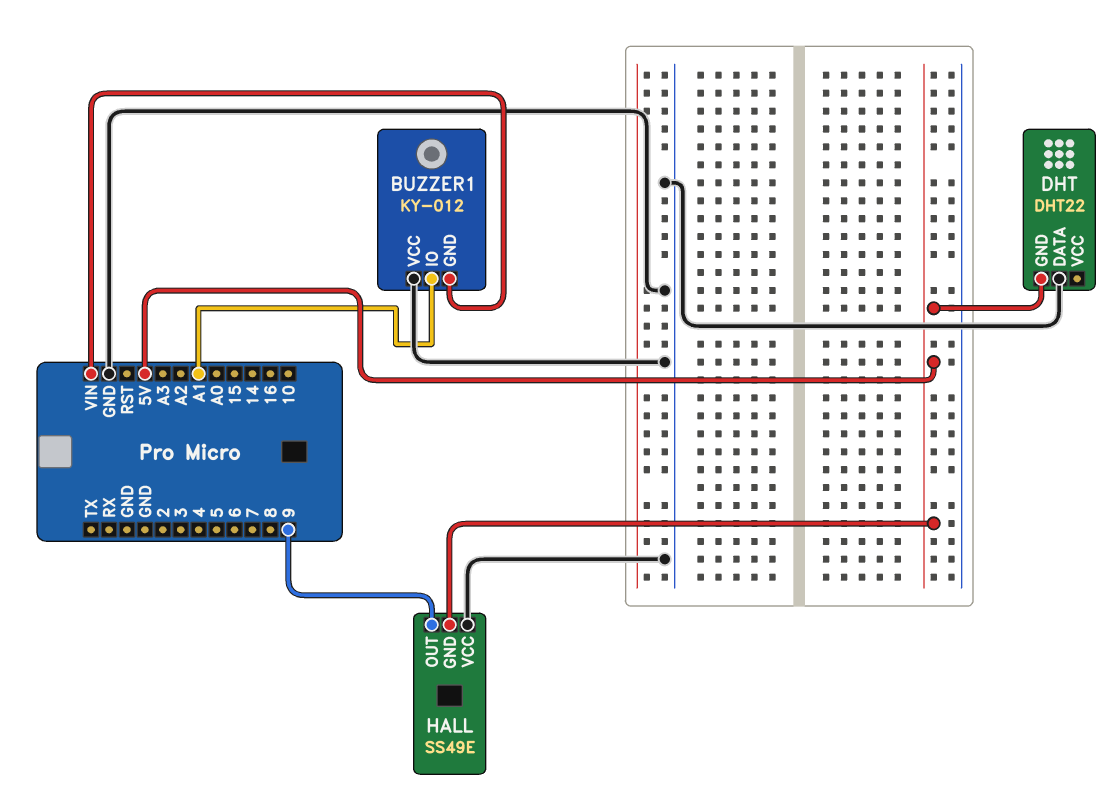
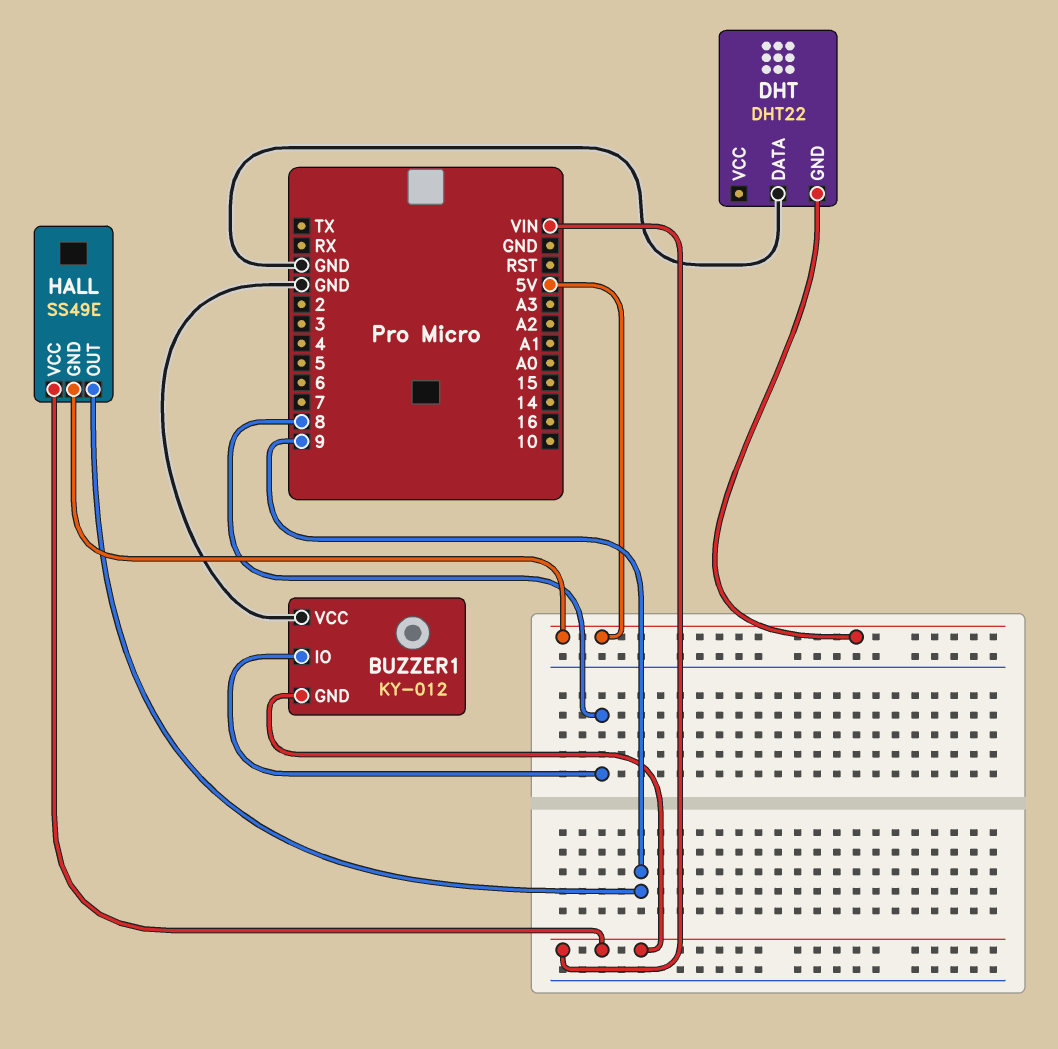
BUZZER1 pin IO: A1 -> 8
HALL pin VCC: GND -> VIN

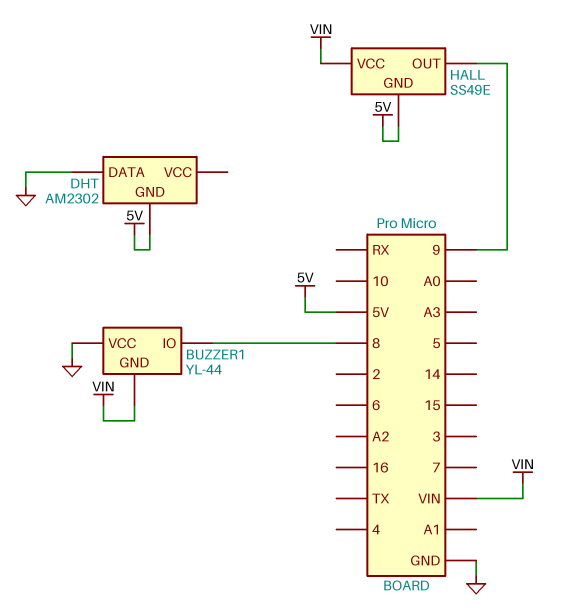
BUZZER1: KY-012 -> YL-44
DHT: DHT22 -> AM2302

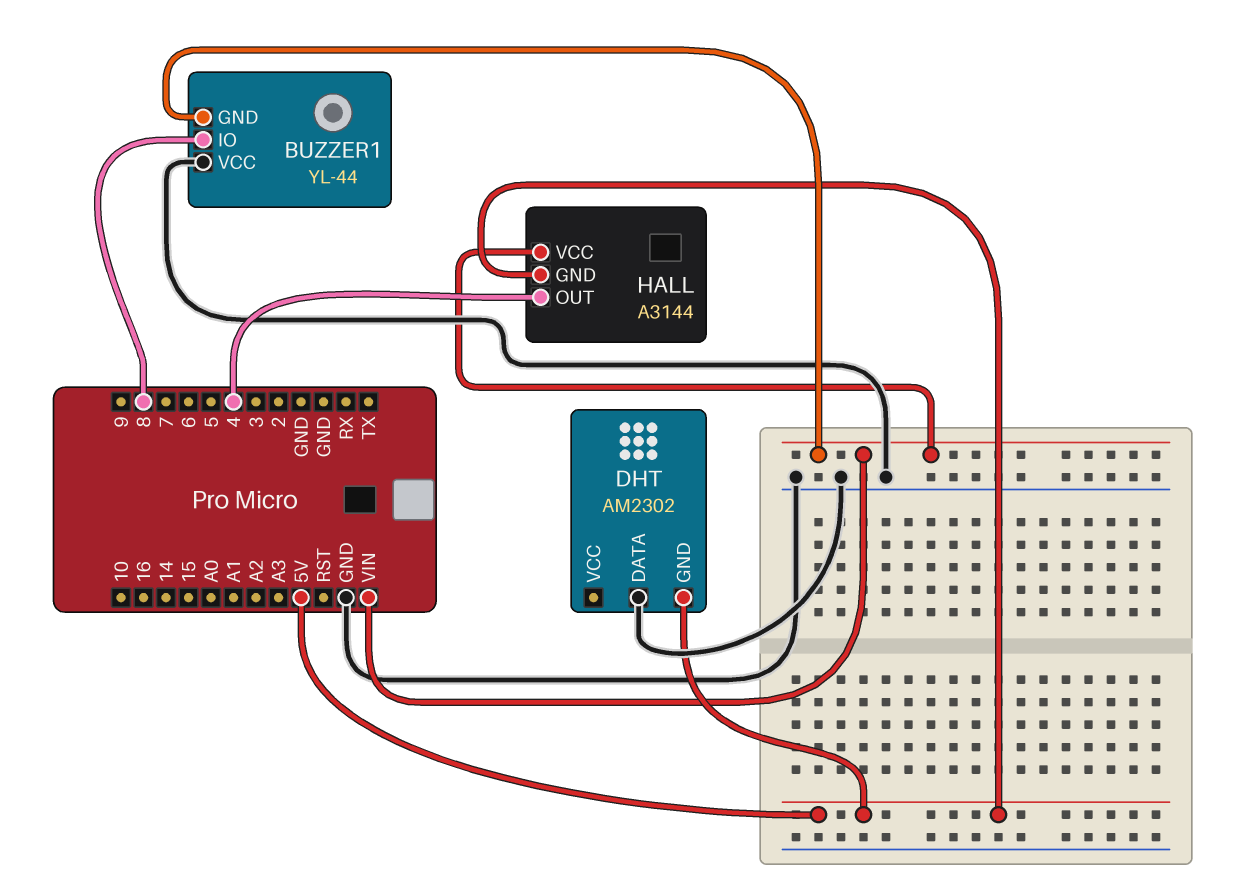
HALL: SS49E -> A3144
HALL pin OUT: 9 -> 4

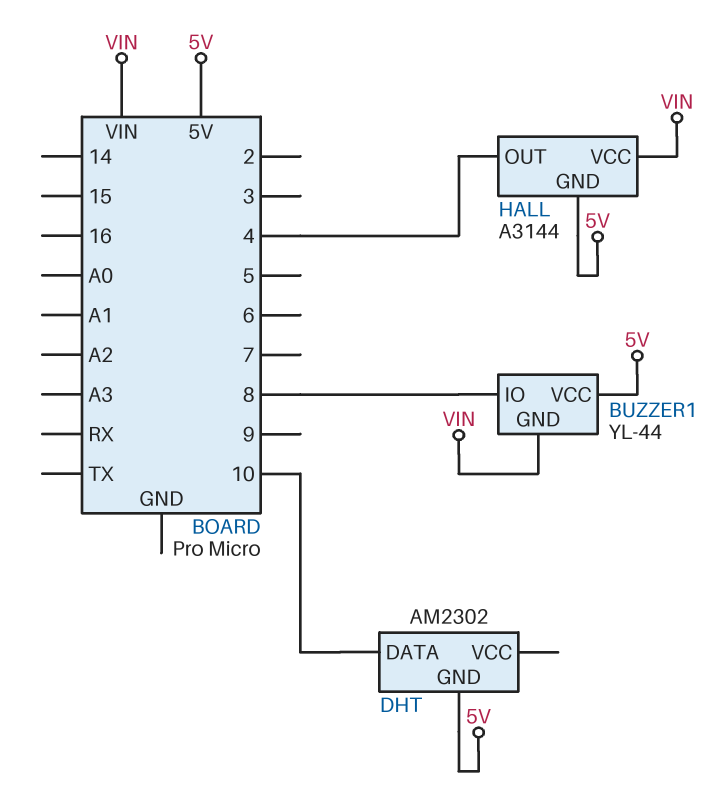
BUZZER1 pin VCC: GND -> 5V
DHT pin DATA: GND -> 10

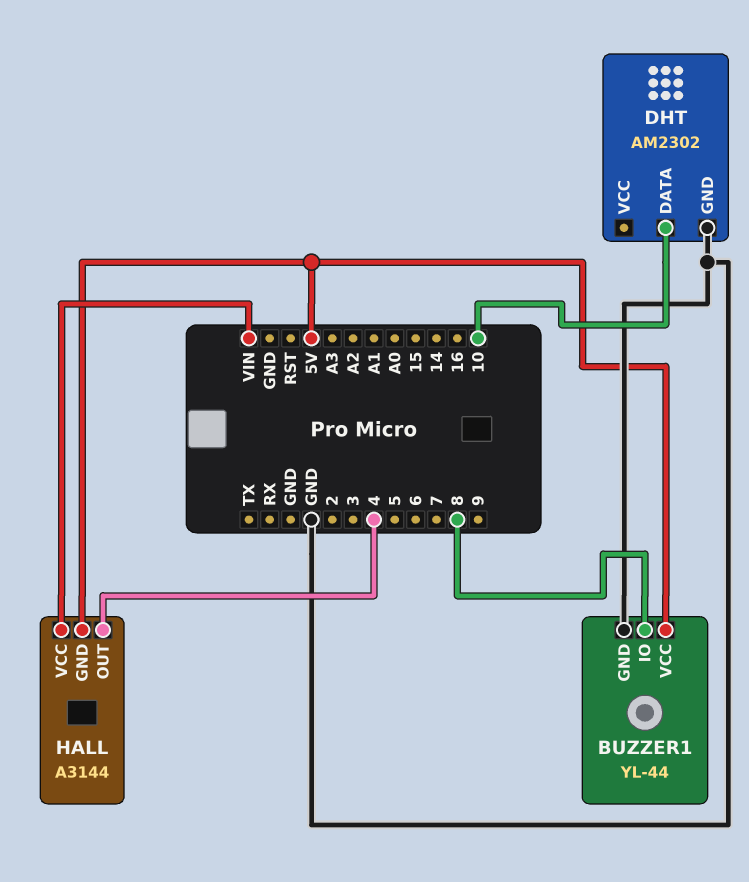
BUZZER1 pin GND: VIN -> GND
DHT pin GND: 5V -> GND

